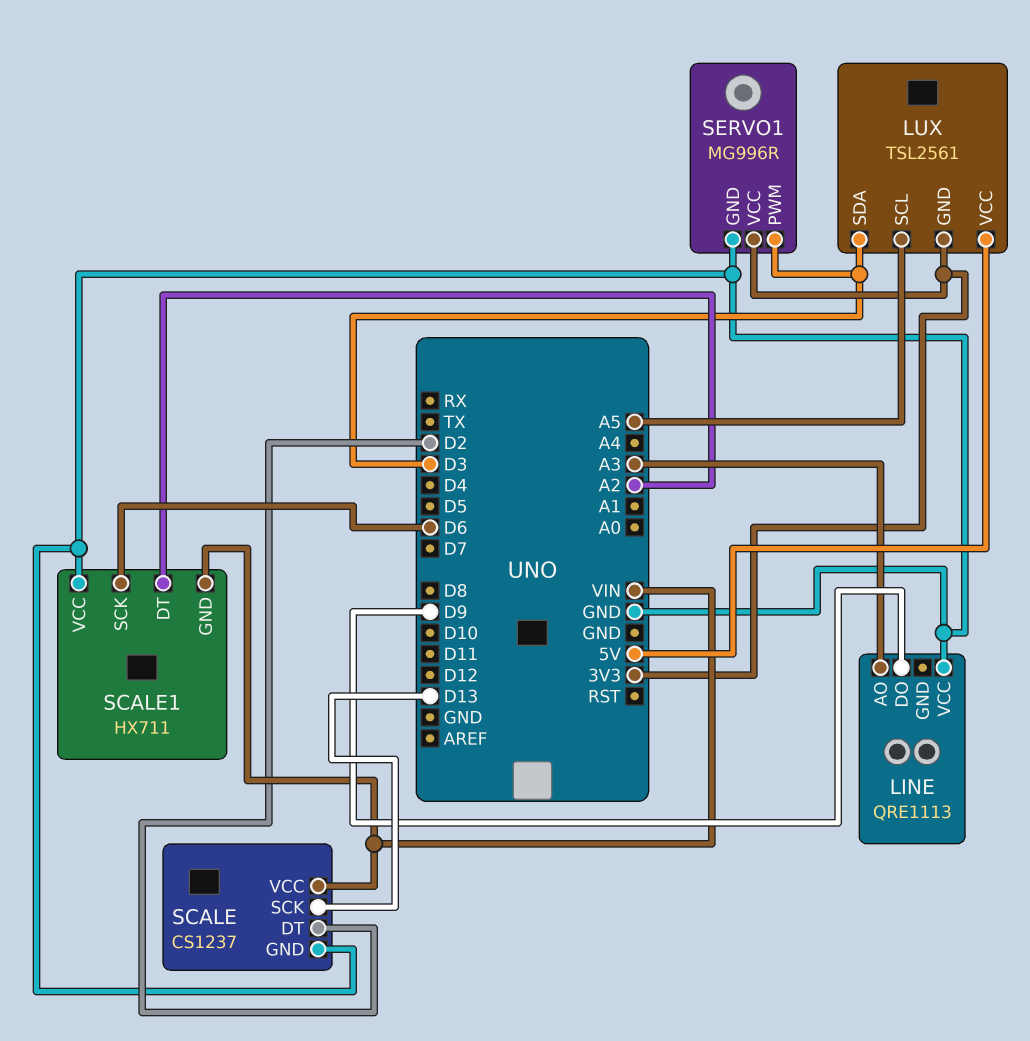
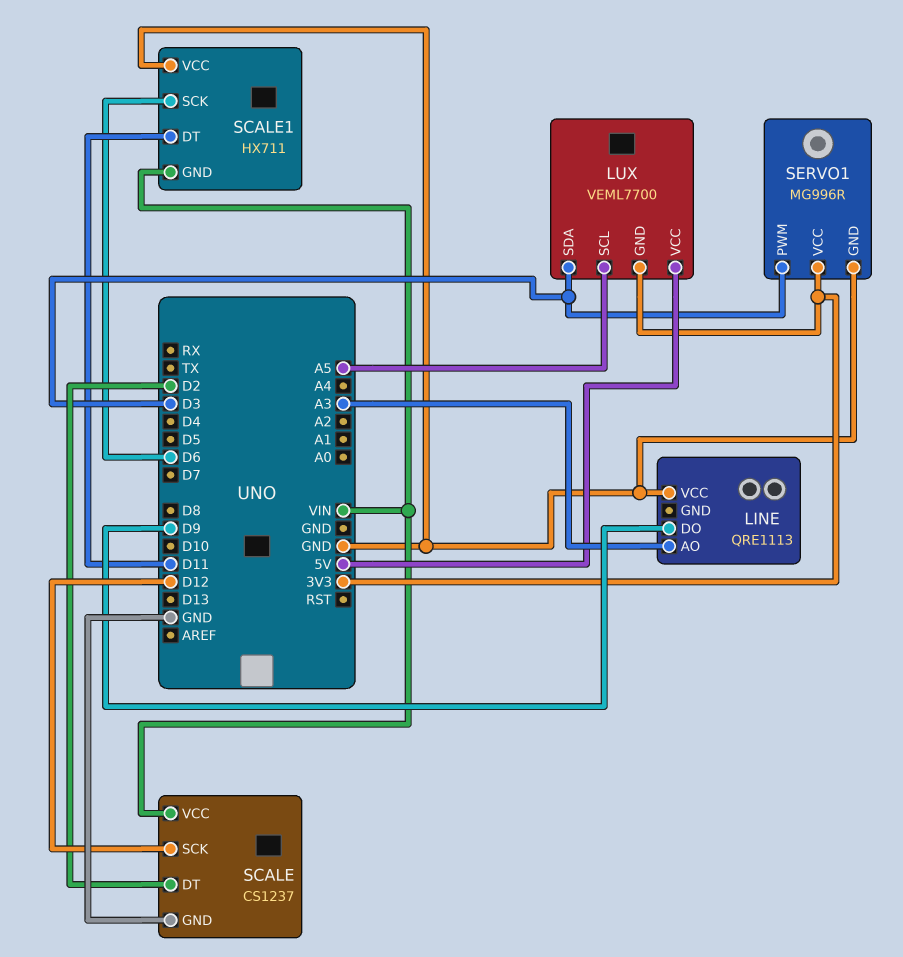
LUX: TSL2561 -> VEML7700
SCALE pin SCK: D13 -> D12
SCALE1 pin DT: A2 -> D11

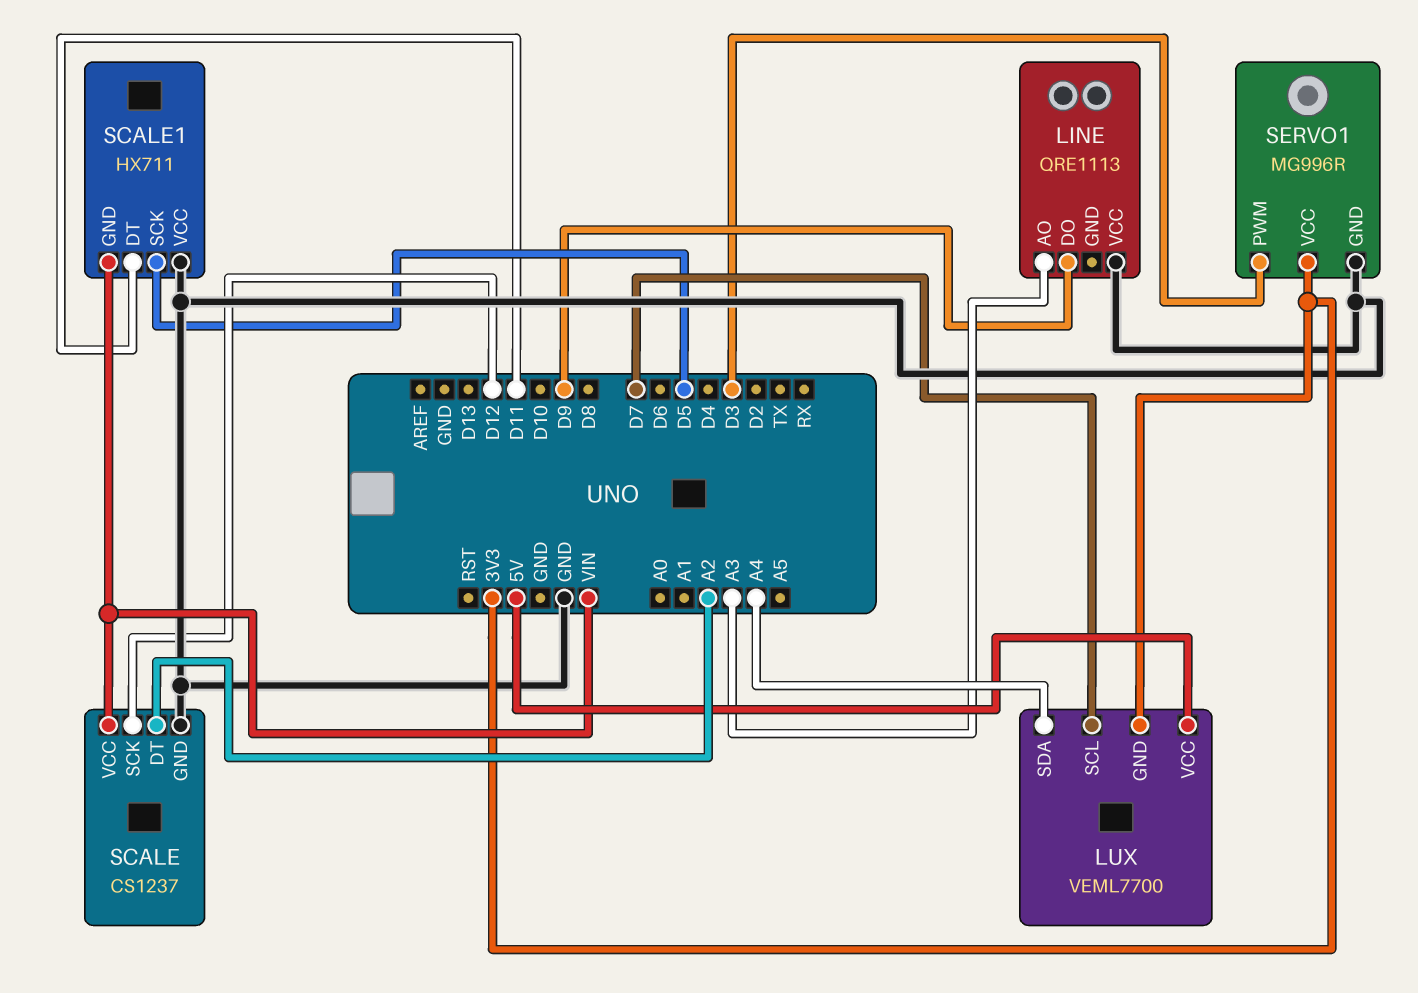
LUX pin SCL: A5 -> D7
LUX pin SDA: D3 -> A4
SCALE pin DT: D2 -> A2
SCALE1 pin SCK: D6 -> D5

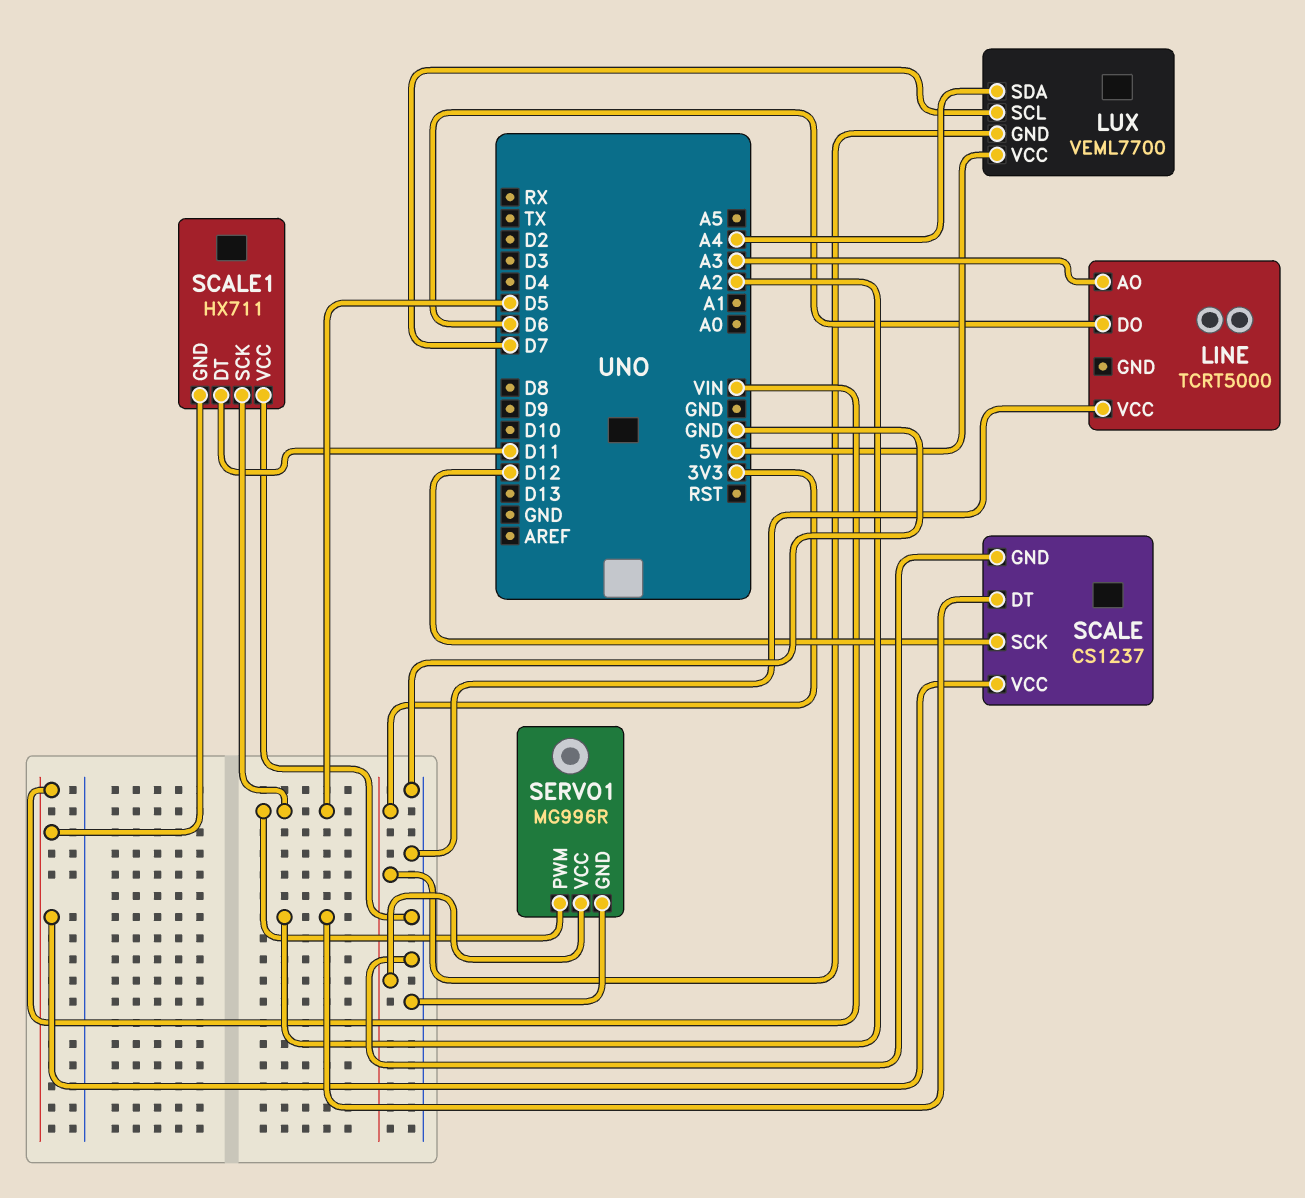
LINE: QRE1113 -> TCRT5000
LINE pin DO: D9 -> D6
SERVO1 pin PWM: D3 -> D5

